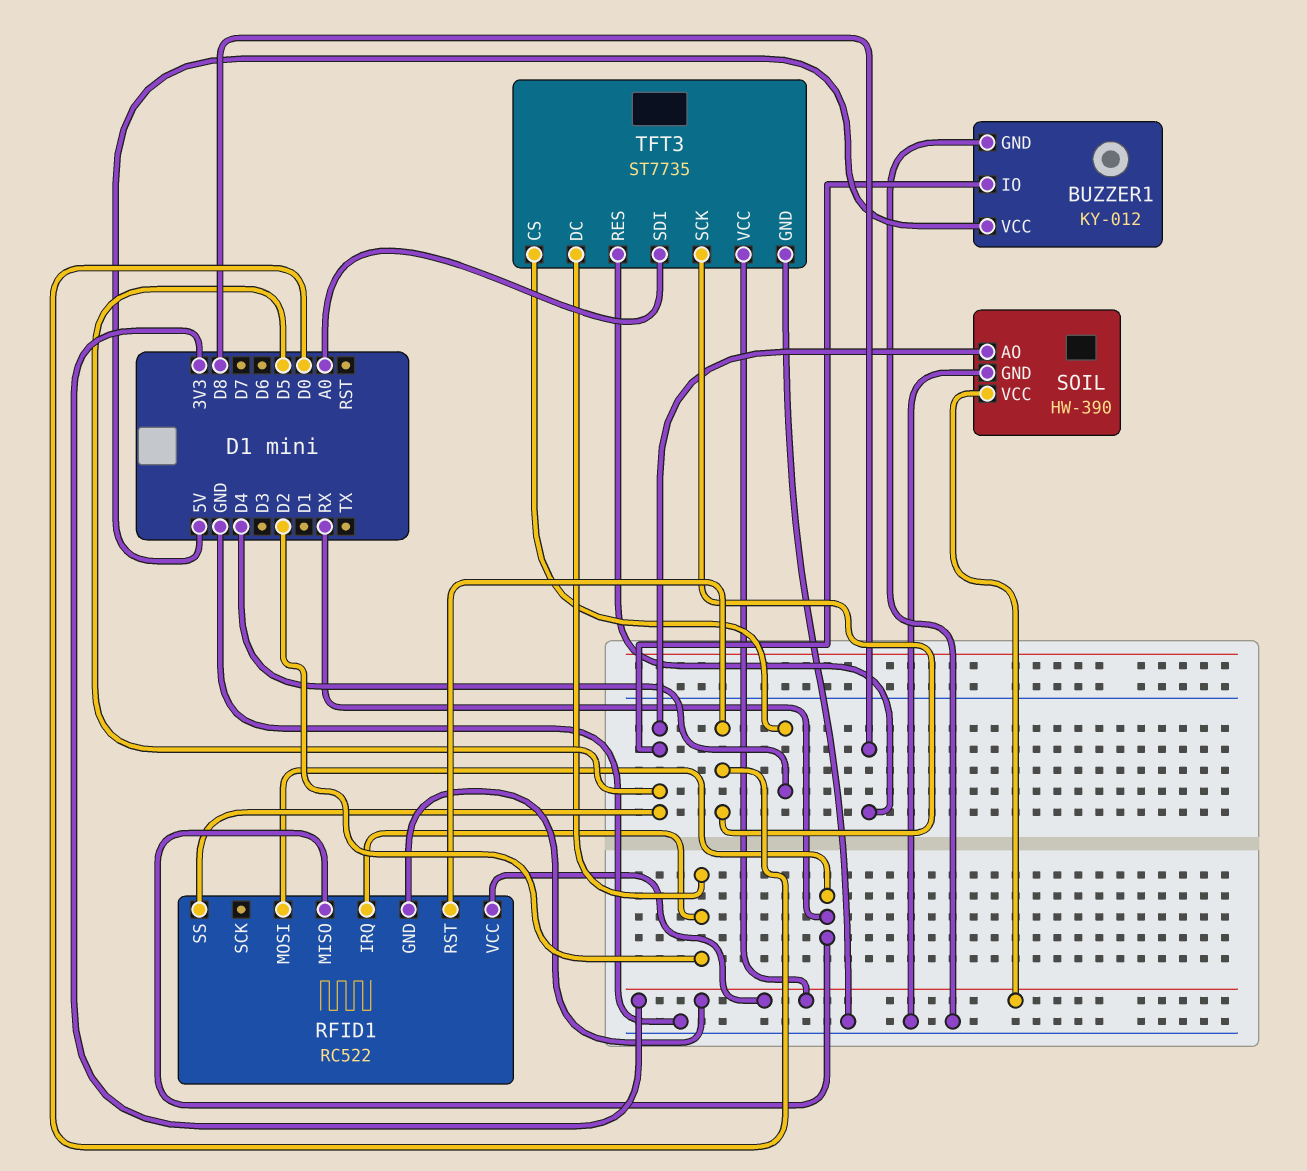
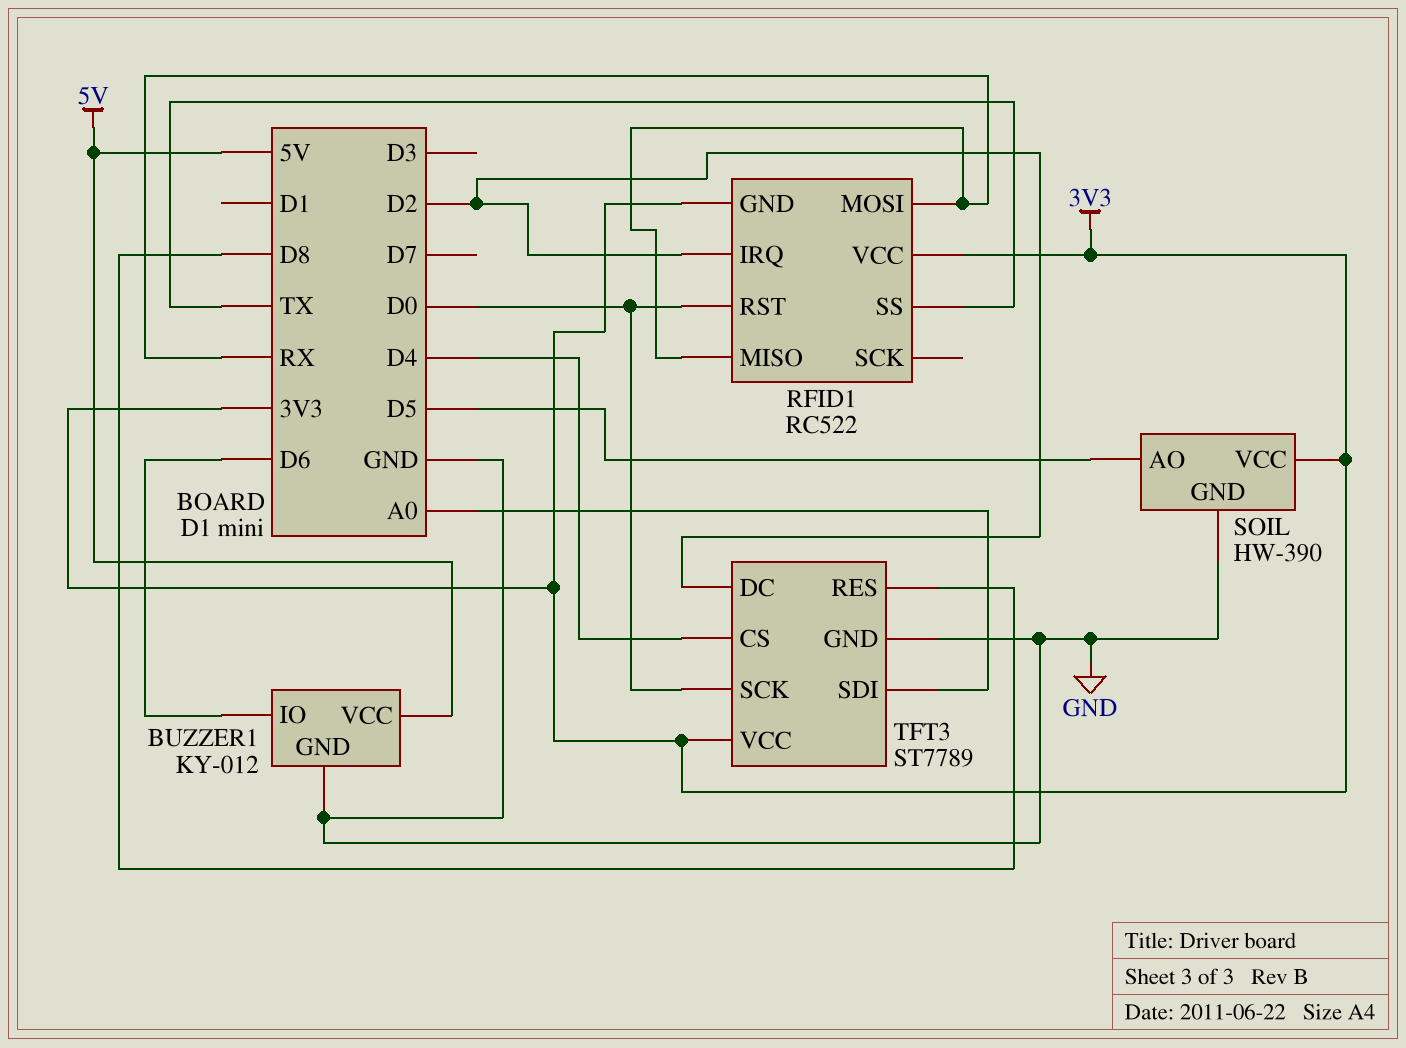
BUZZER1 pin IO: D5 -> D6
RFID1 pin SS: D5 -> TX
TFT3: ST7735 -> ST7789

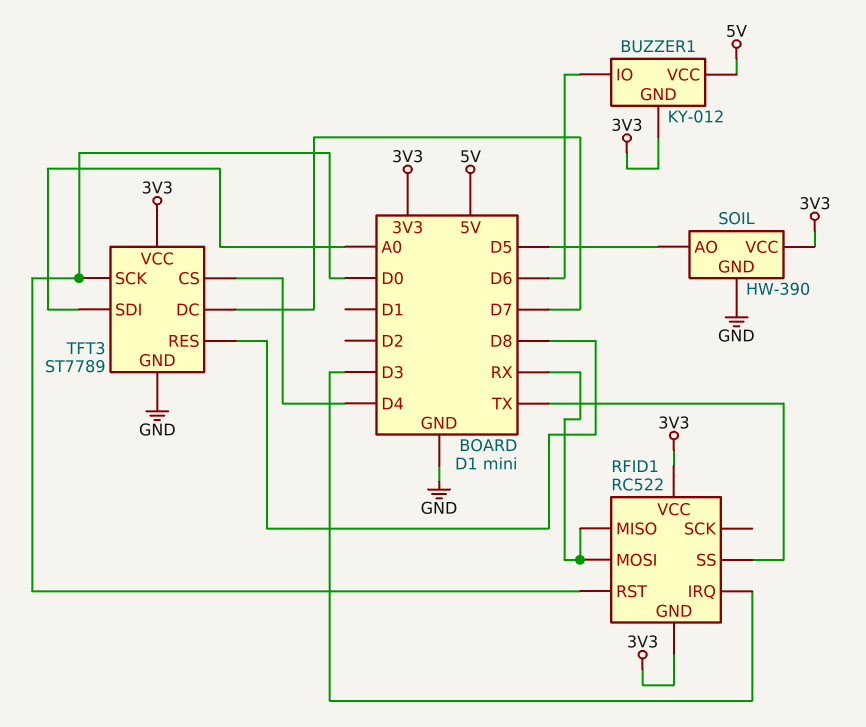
BUZZER1 pin GND: GND -> 3V3
RFID1 pin IRQ: D2 -> D3
TFT3 pin DC: D2 -> D7

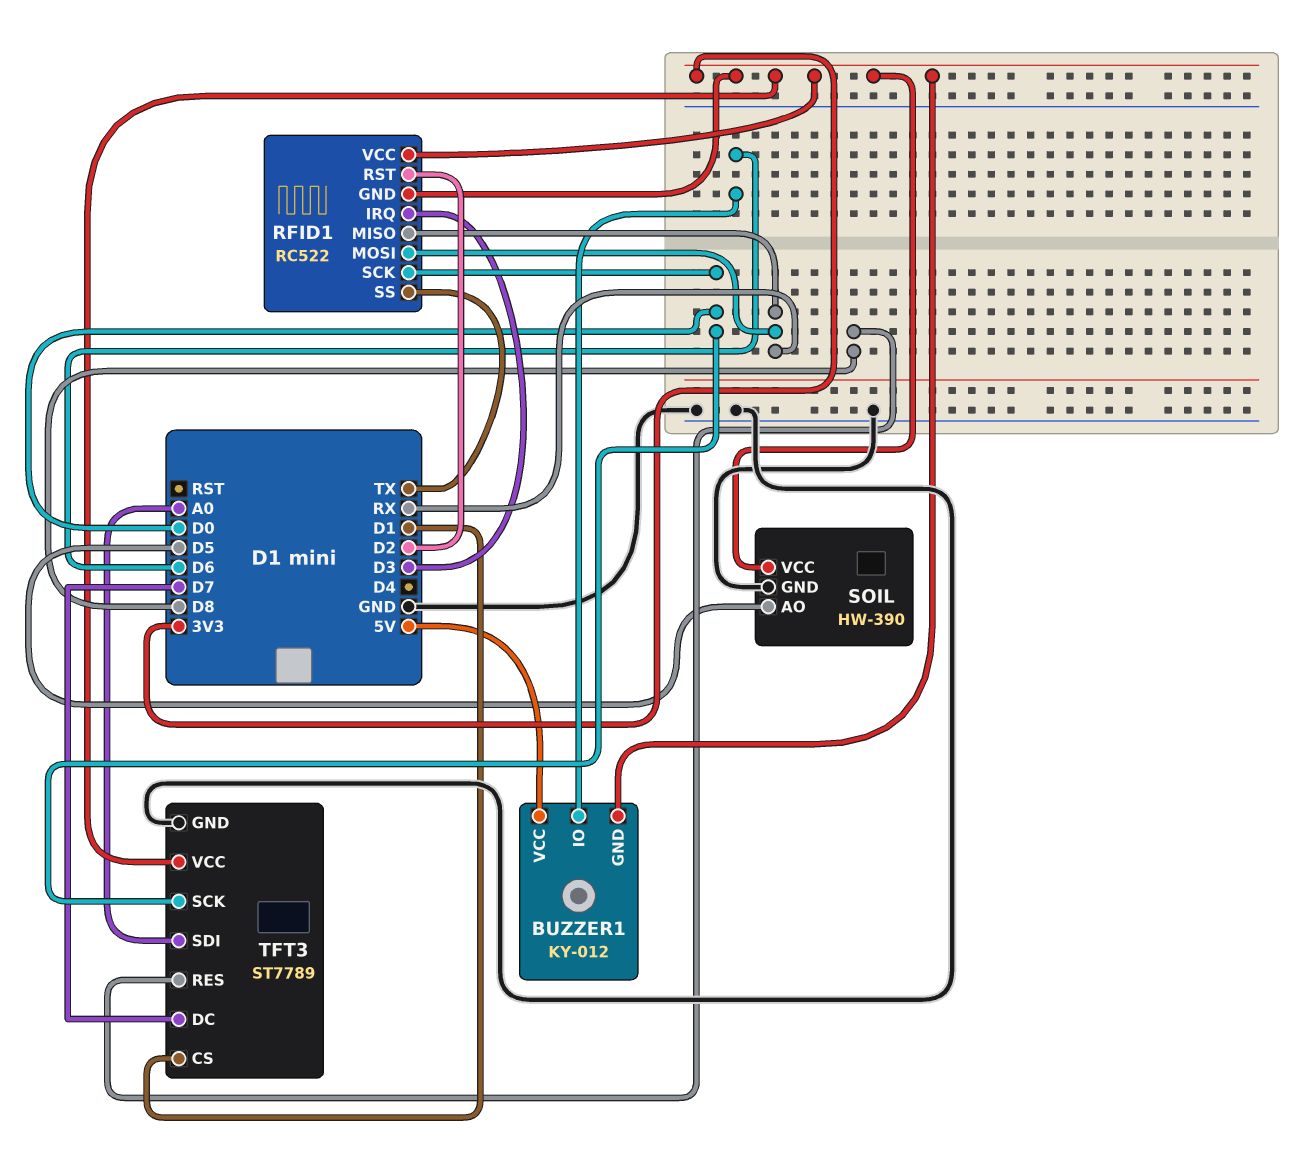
RFID1 pin RST: D0 -> D2
RFID1 pin SCK: none -> D0
TFT3 pin CS: D4 -> D1

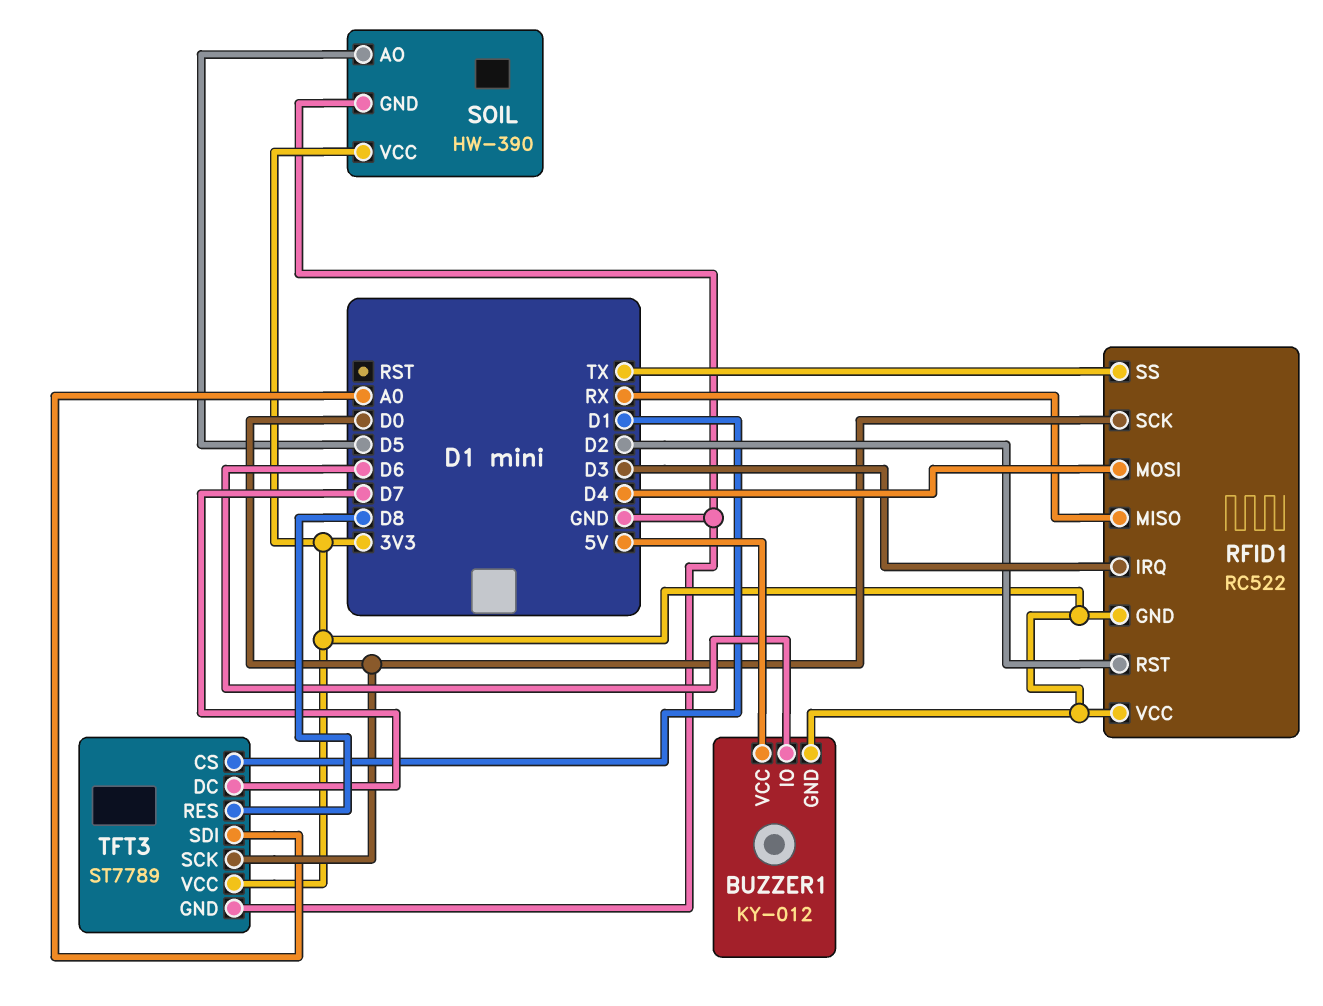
RFID1 pin MOSI: RX -> D4

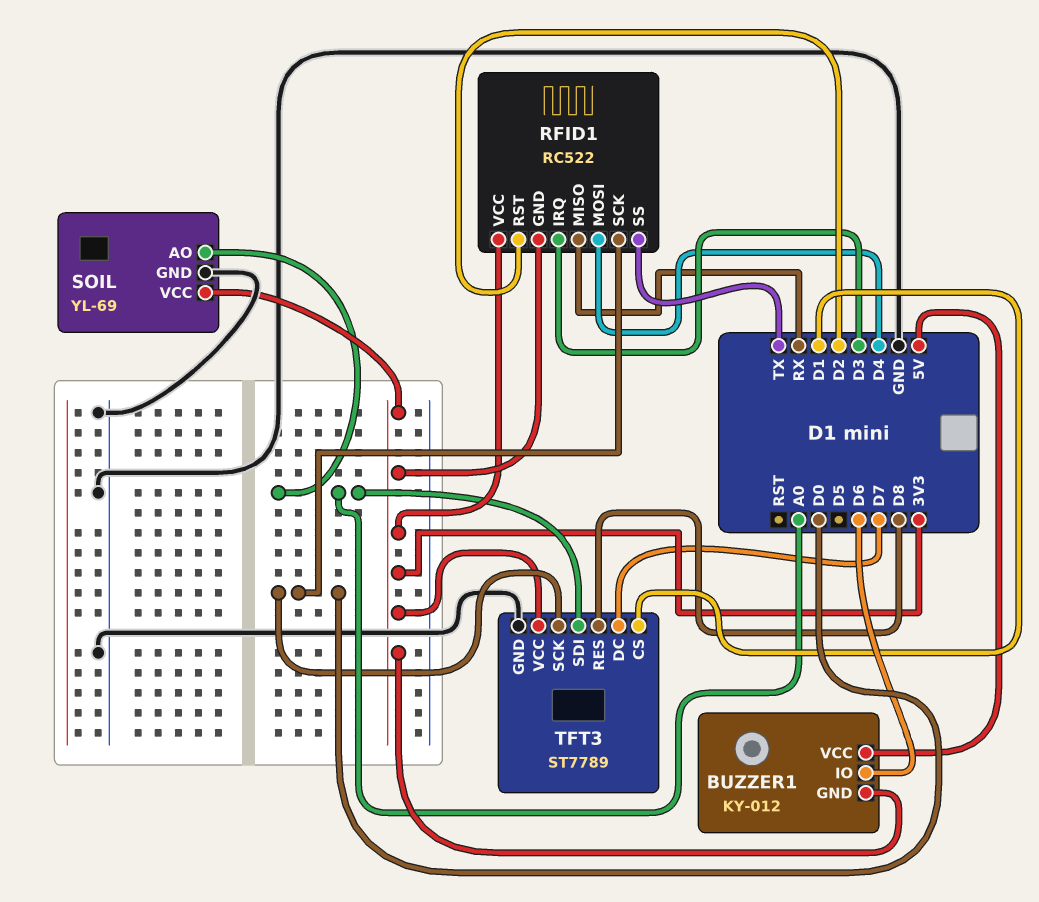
SOIL: HW-390 -> YL-69
SOIL pin AO: D5 -> A0

